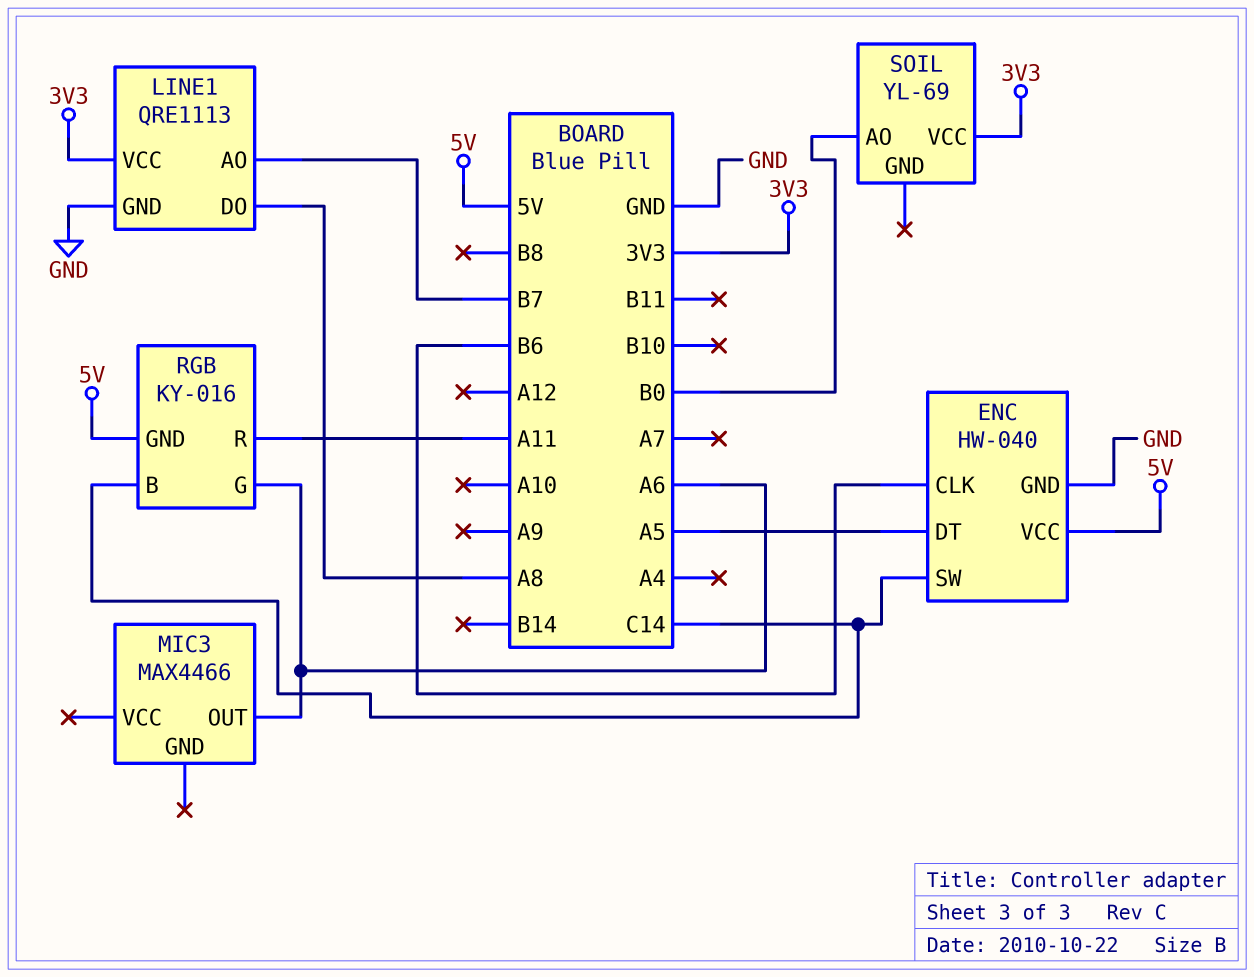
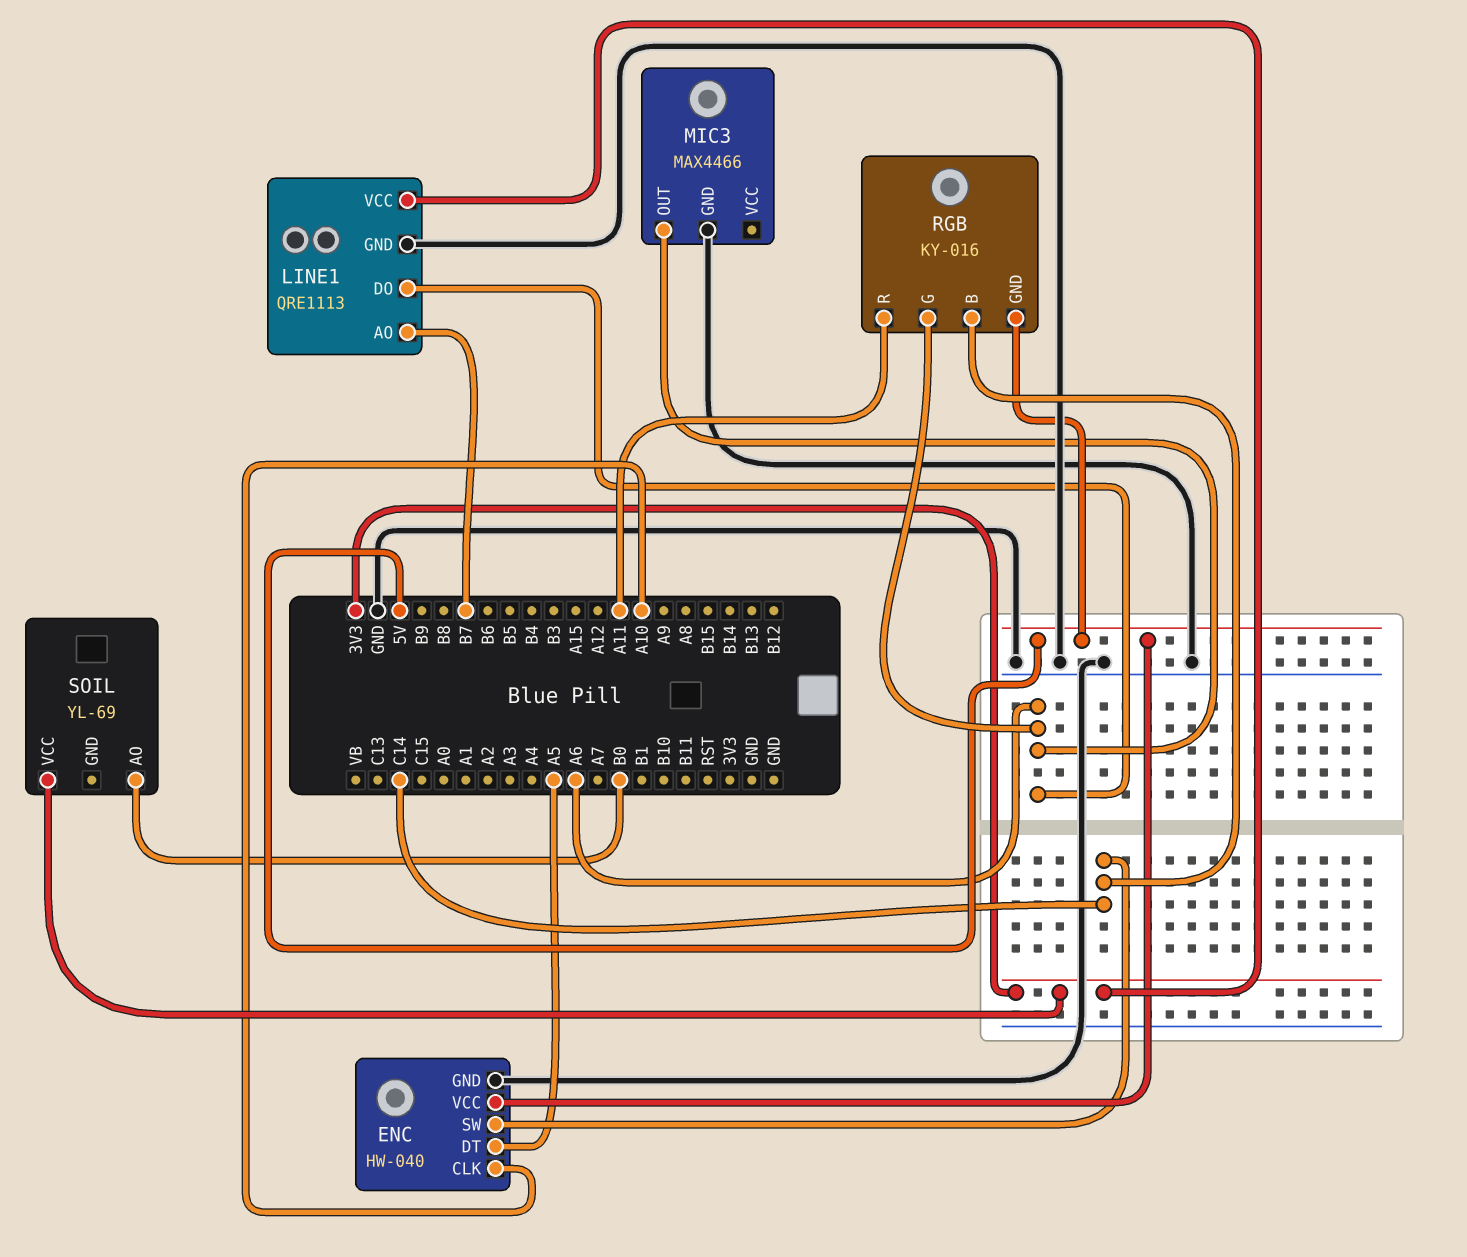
ENC pin CLK: B6 -> A10
LINE1 pin DO: A8 -> A6
MIC3 pin GND: none -> GND

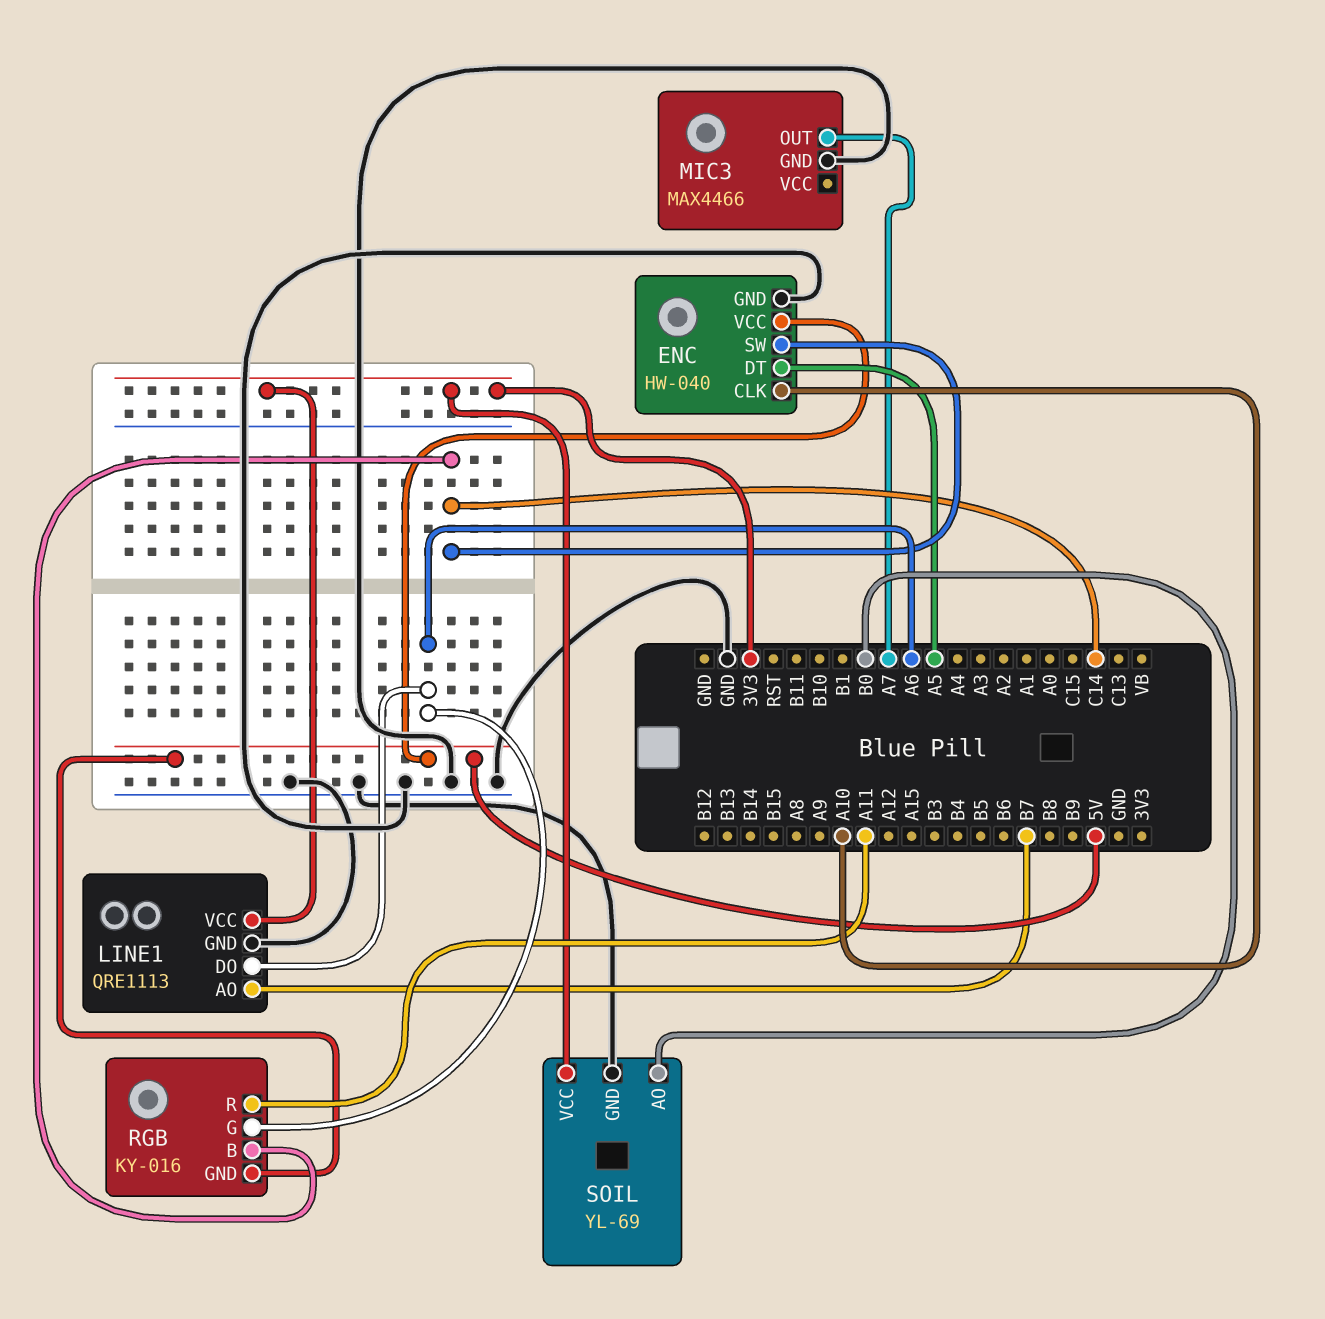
MIC3 pin OUT: A6 -> A7
SOIL pin GND: none -> GND

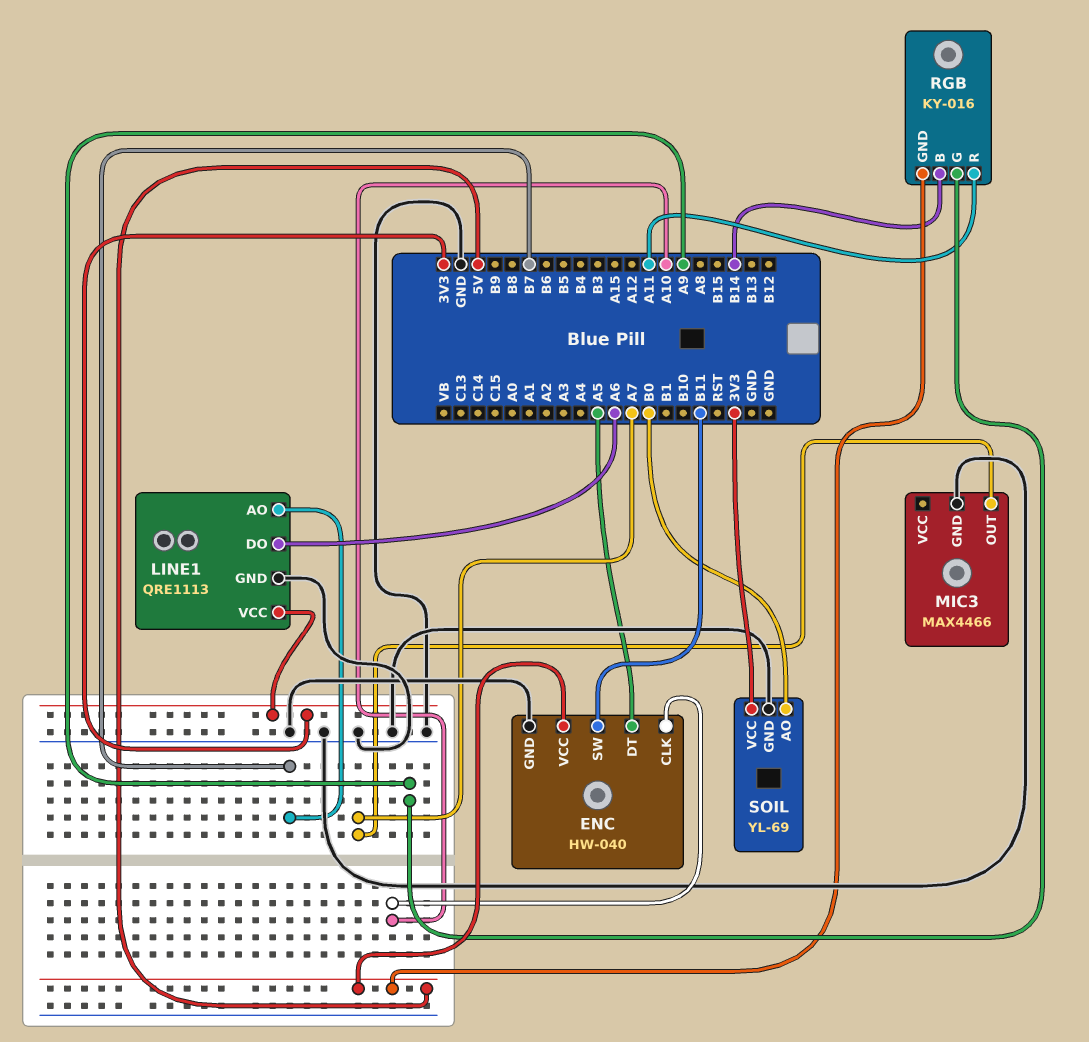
ENC pin SW: C14 -> B11
RGB pin B: C14 -> B14
RGB pin G: A6 -> A9

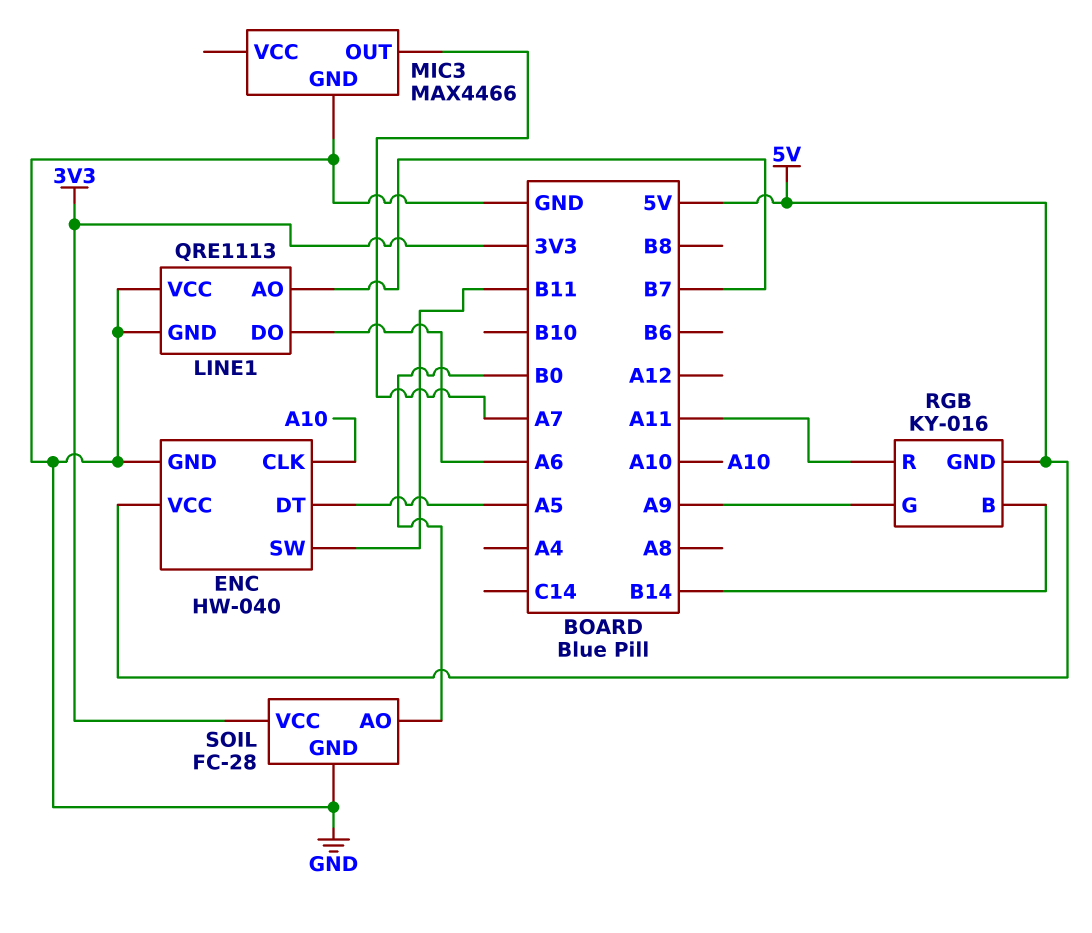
LINE1 pin VCC: 3V3 -> GND
SOIL: YL-69 -> FC-28

